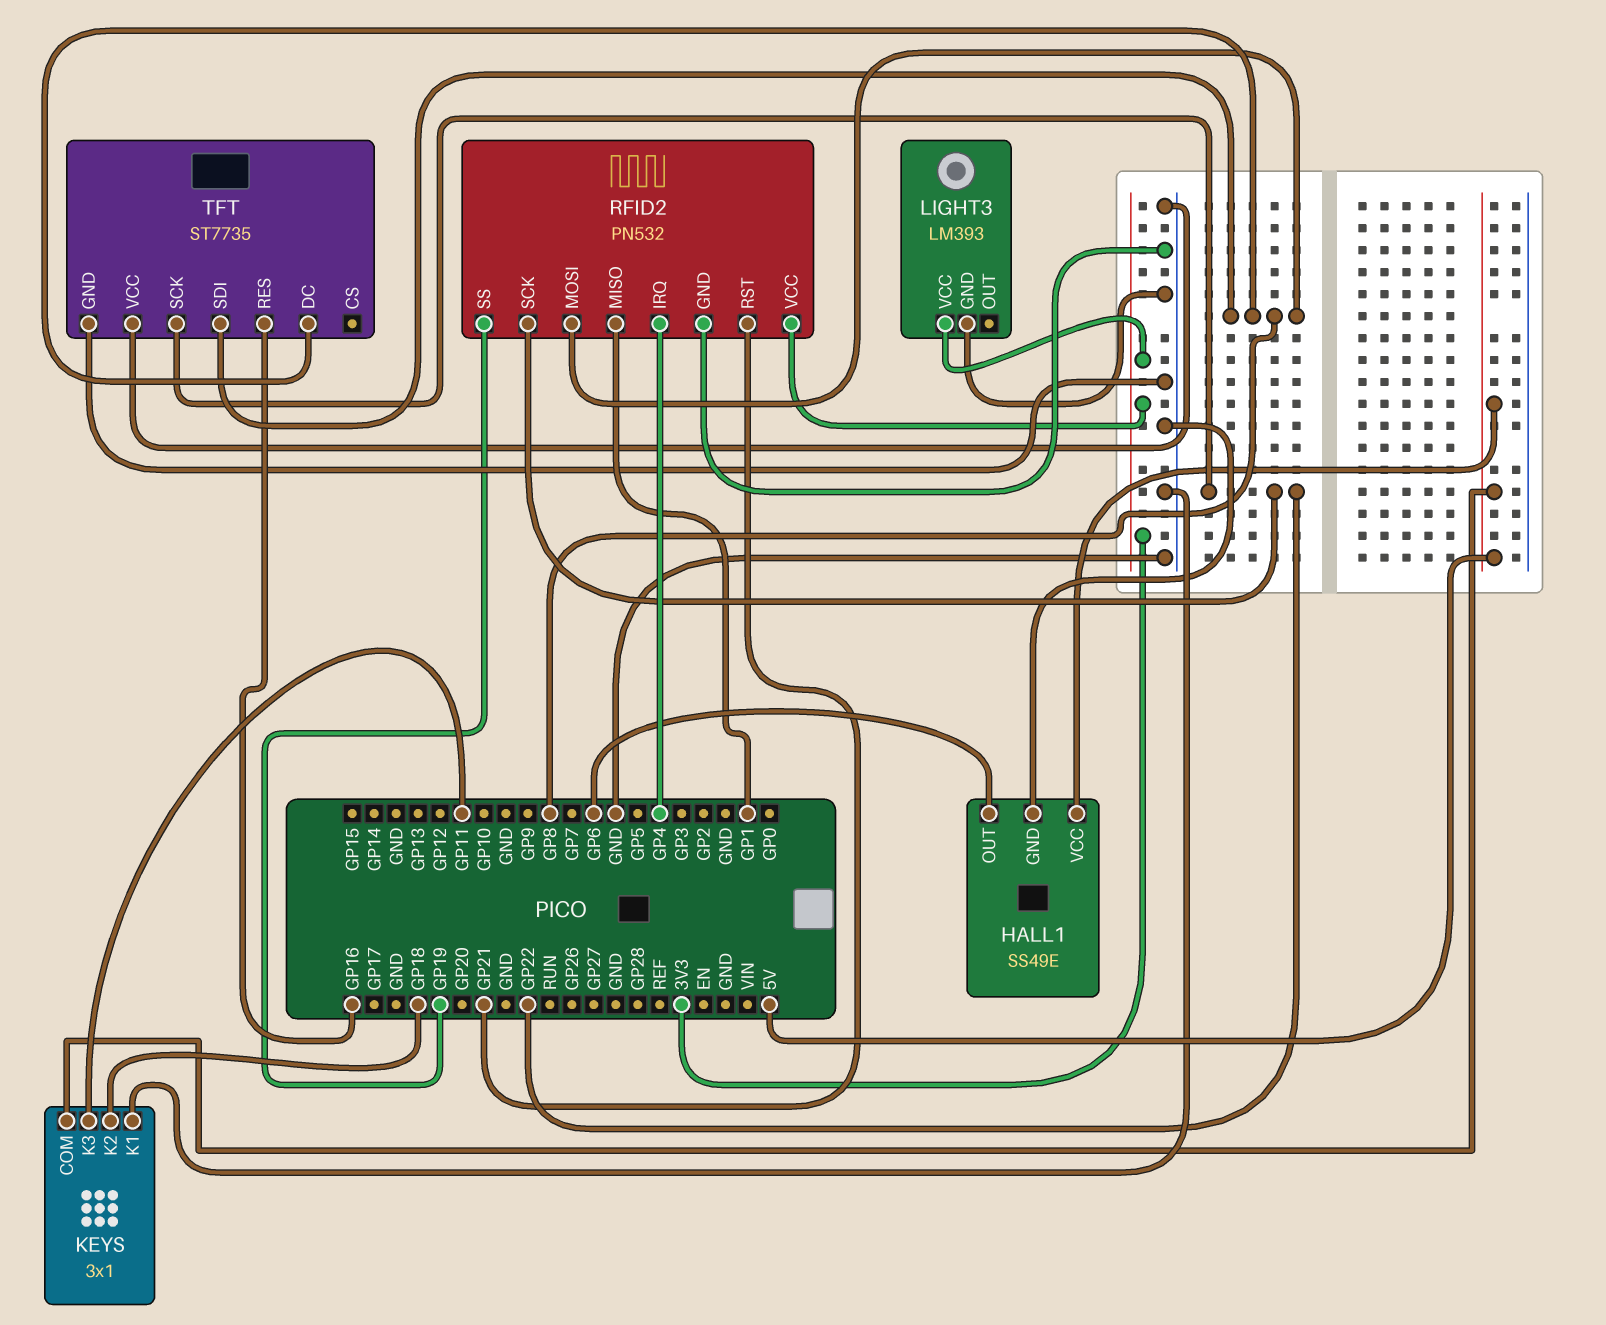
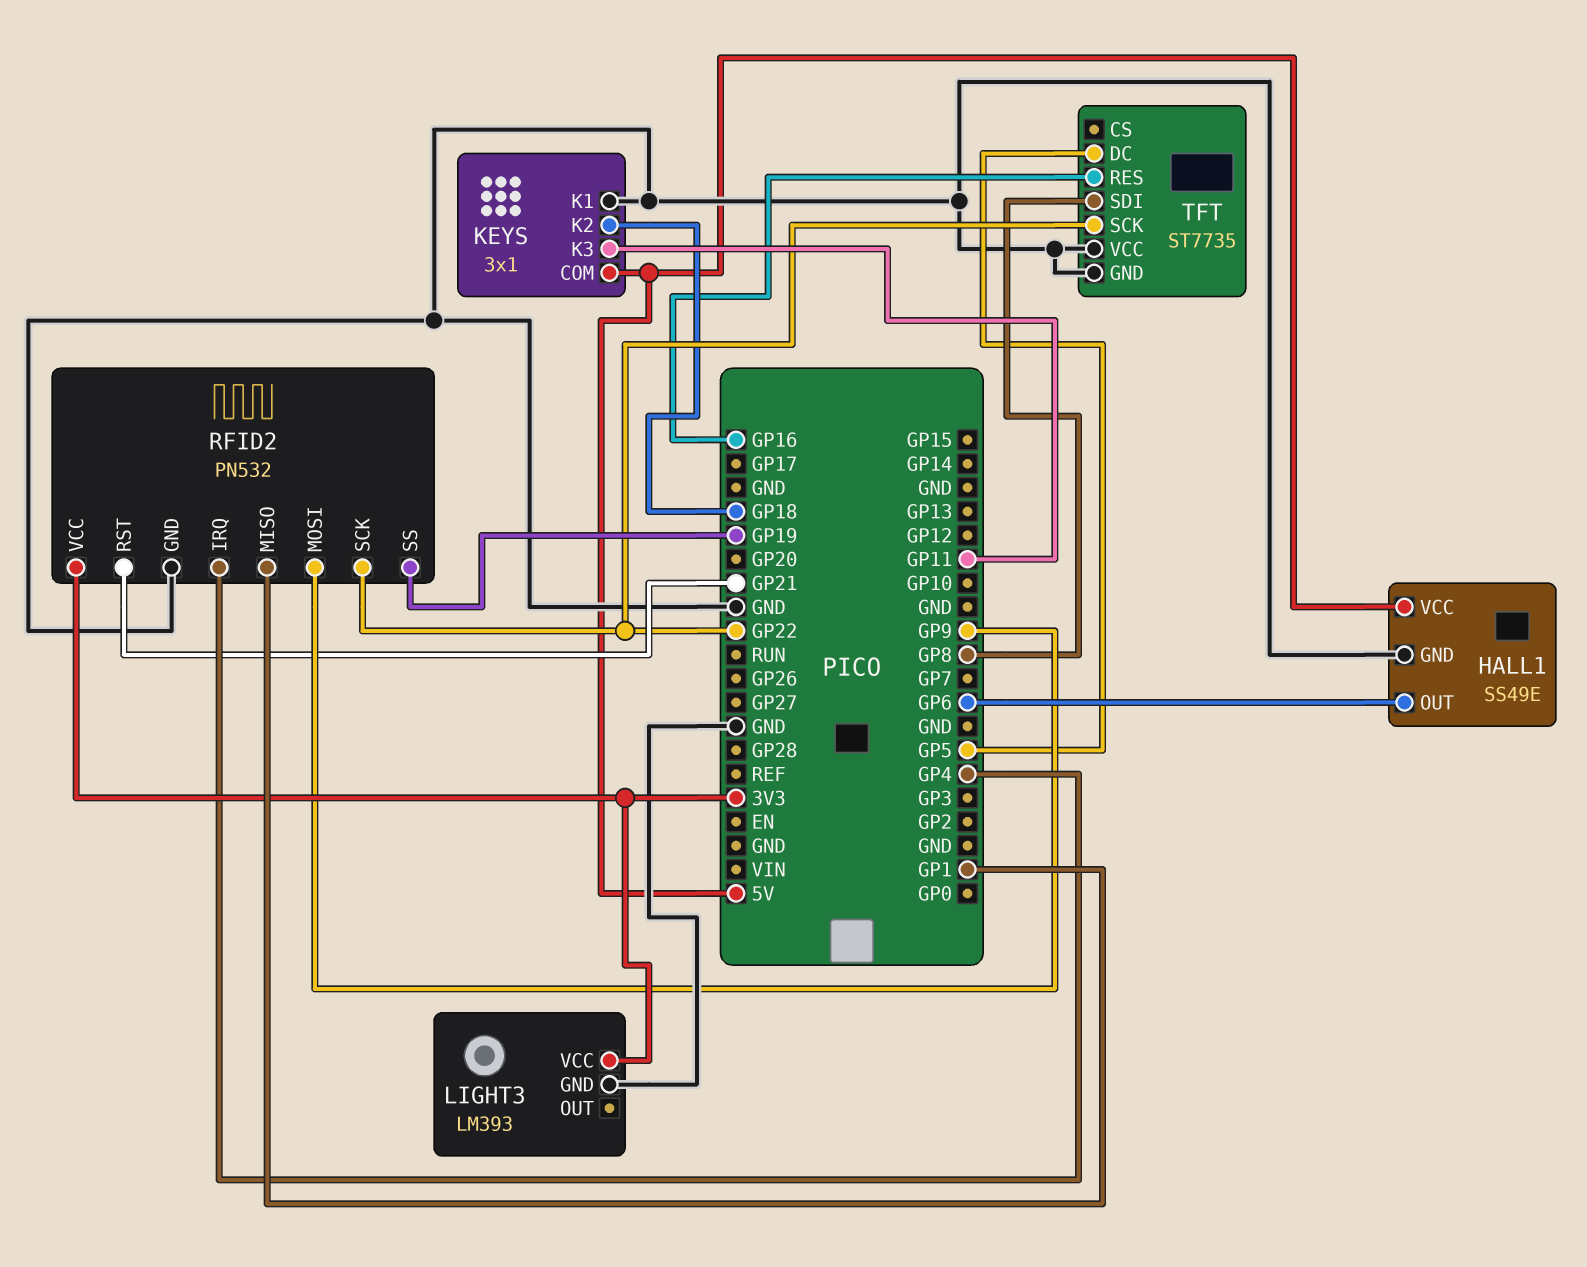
RFID2 pin MOSI: GP8 -> GP9
TFT pin DC: GP8 -> GP5

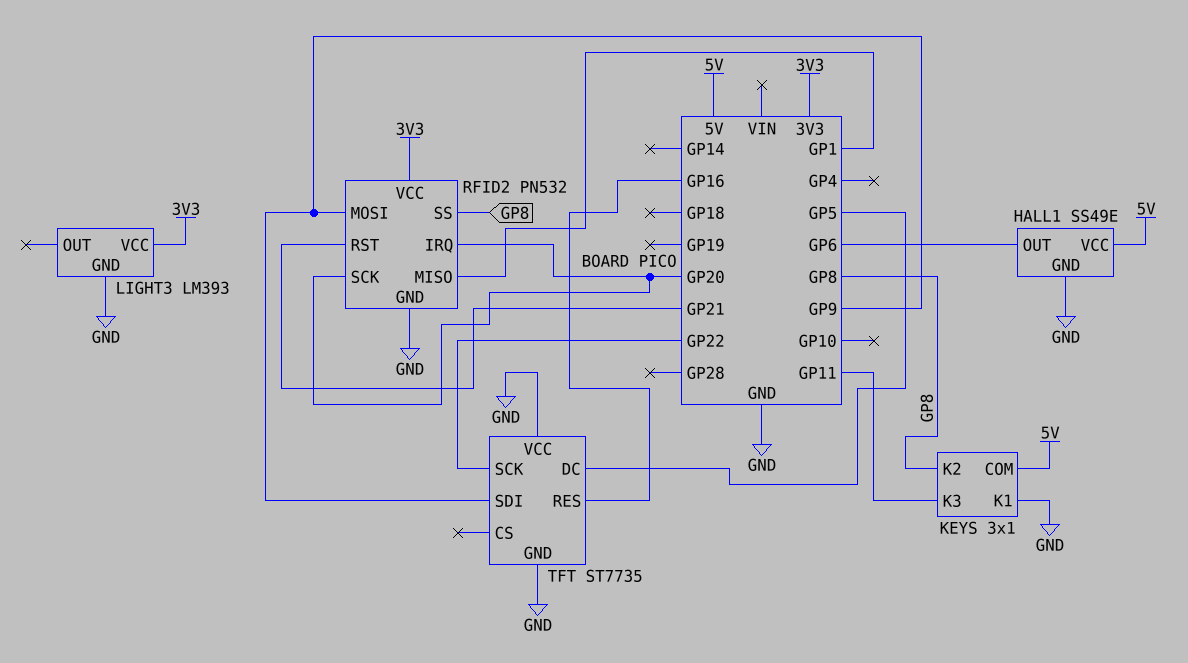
KEYS pin K2: GP18 -> GP8
RFID2 pin IRQ: GP4 -> GP20
RFID2 pin SCK: GP22 -> GP20
RFID2 pin SS: GP19 -> GP8
TFT pin SDI: GP8 -> GP9

